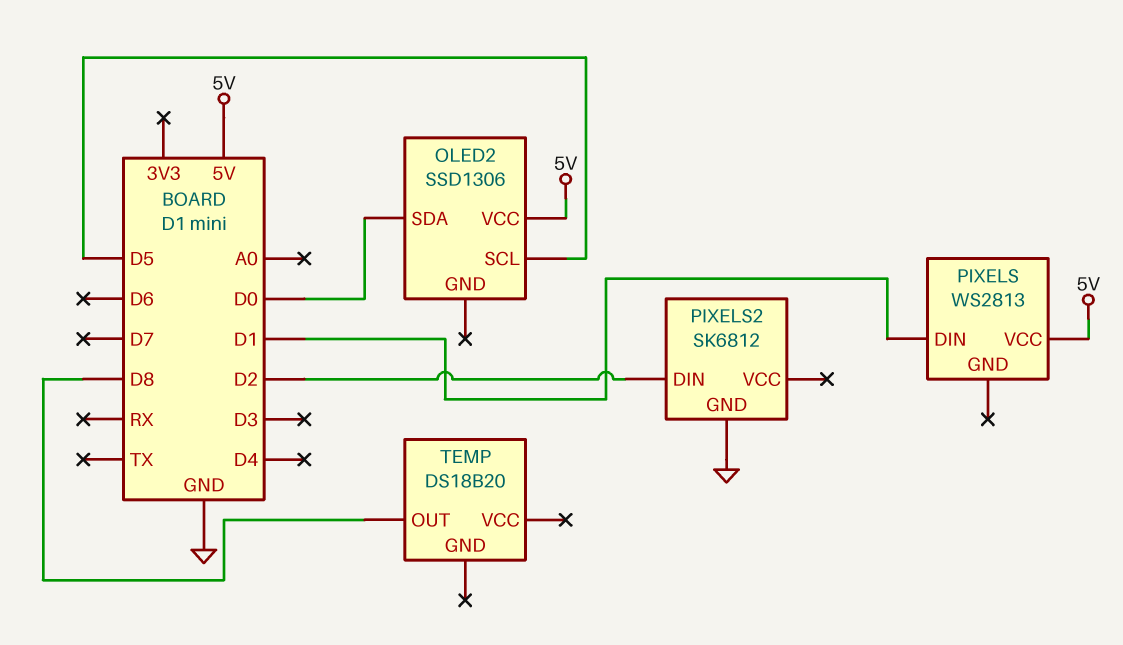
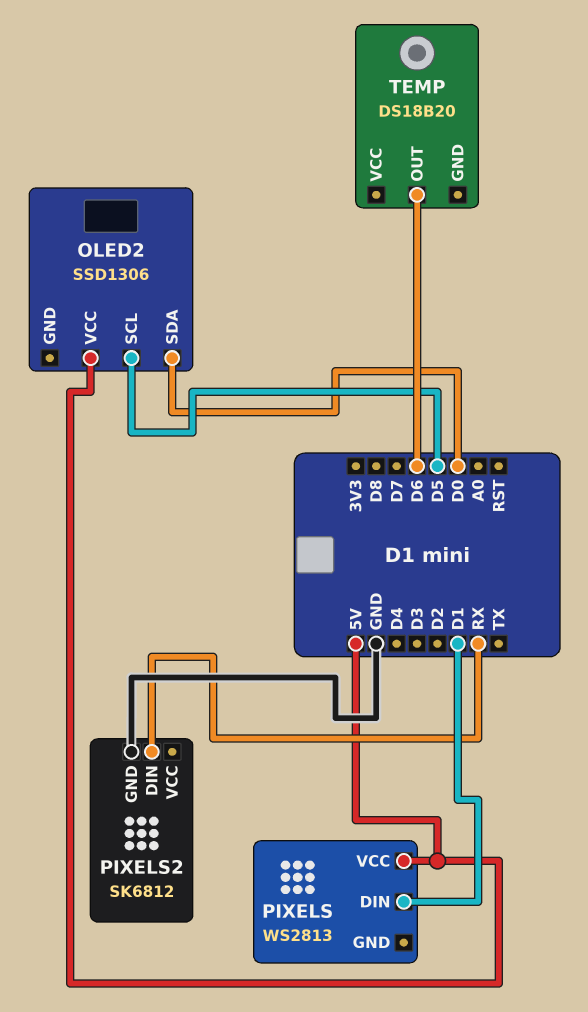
PIXELS2 pin DIN: D2 -> RX
TEMP pin OUT: D8 -> D6

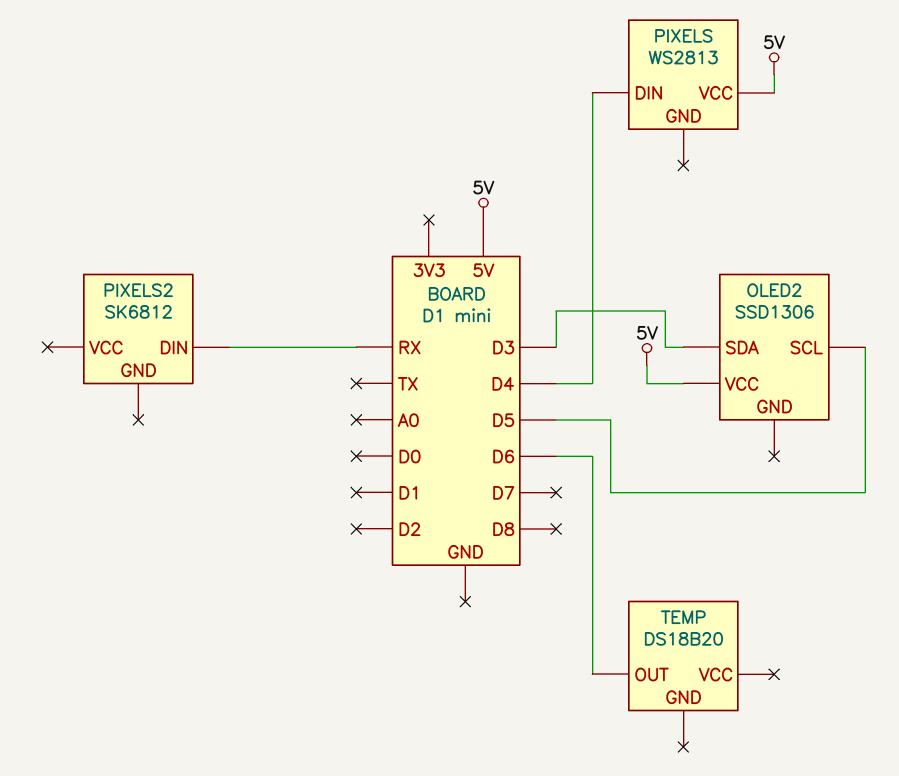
OLED2 pin SDA: D0 -> D3
PIXELS pin DIN: D1 -> D4
PIXELS2 pin GND: GND -> none

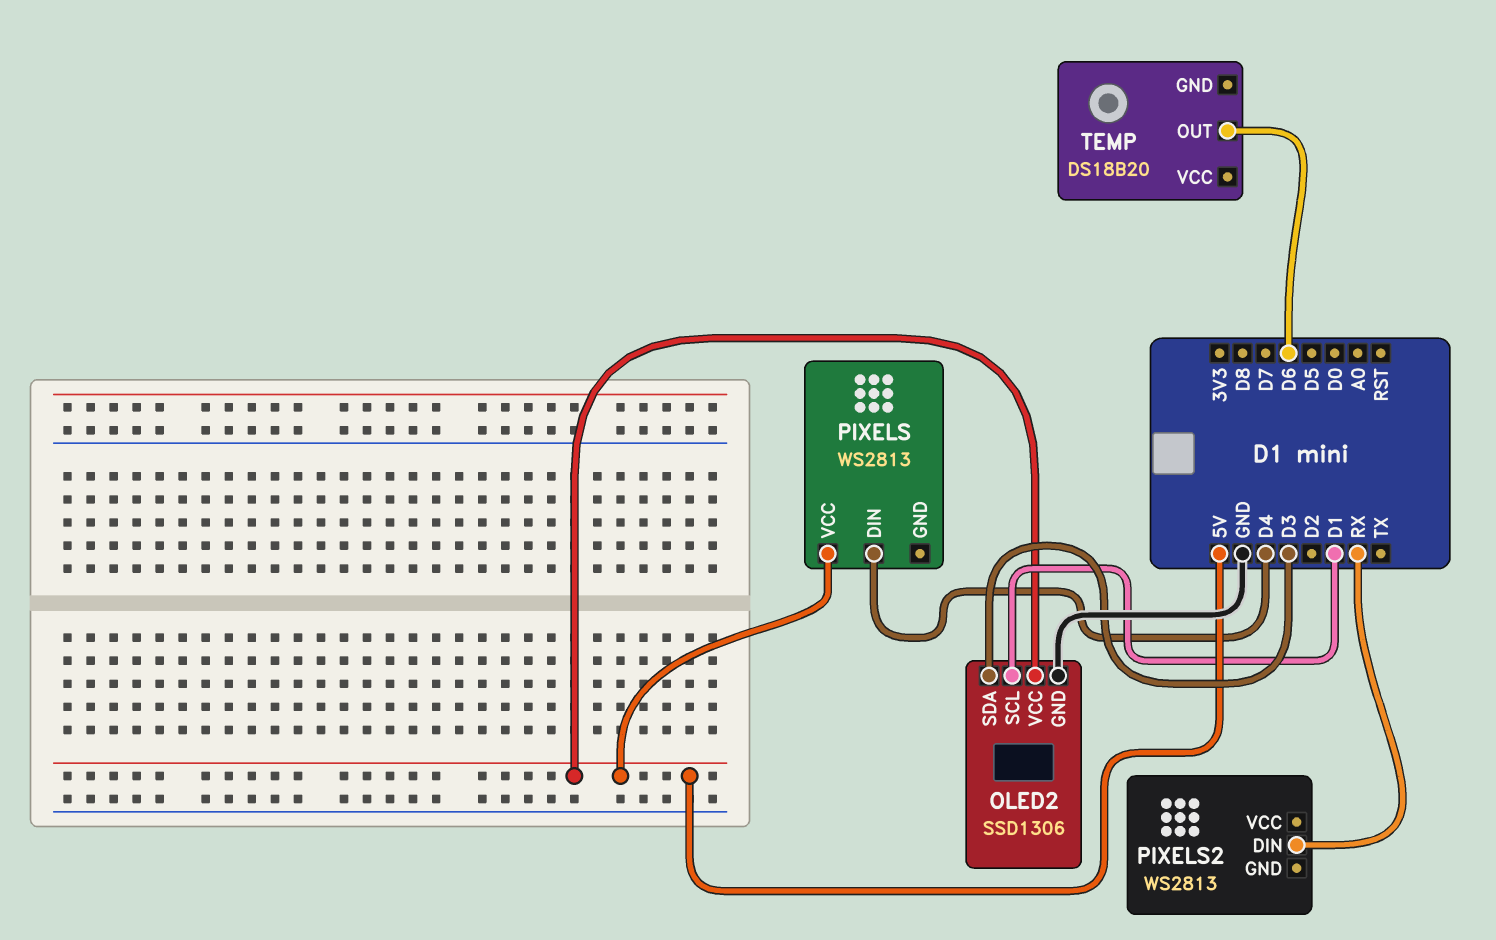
OLED2 pin GND: none -> GND
OLED2 pin SCL: D5 -> D1
PIXELS2: SK6812 -> WS2813

